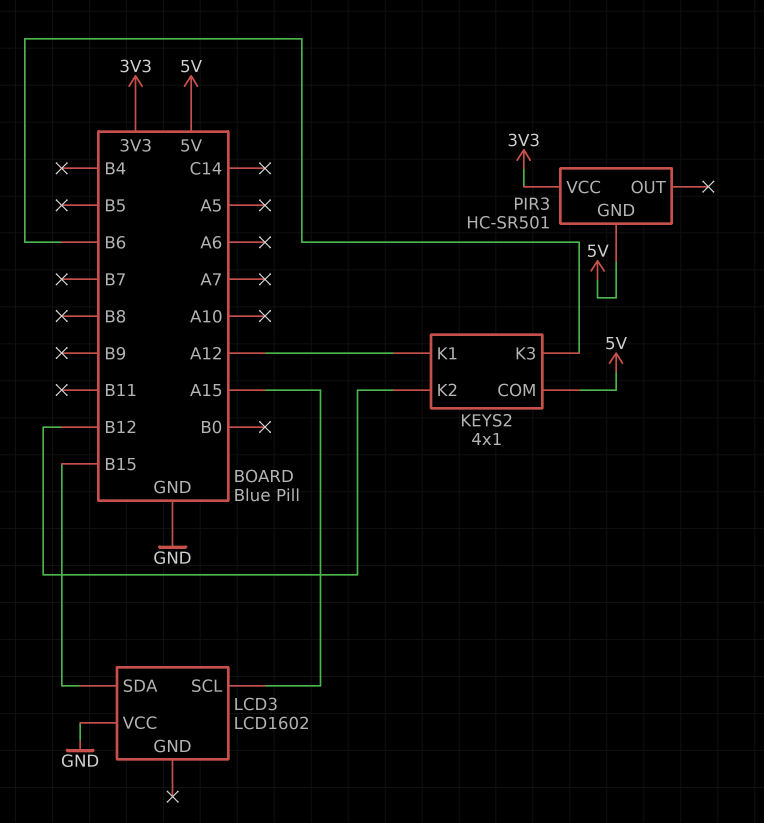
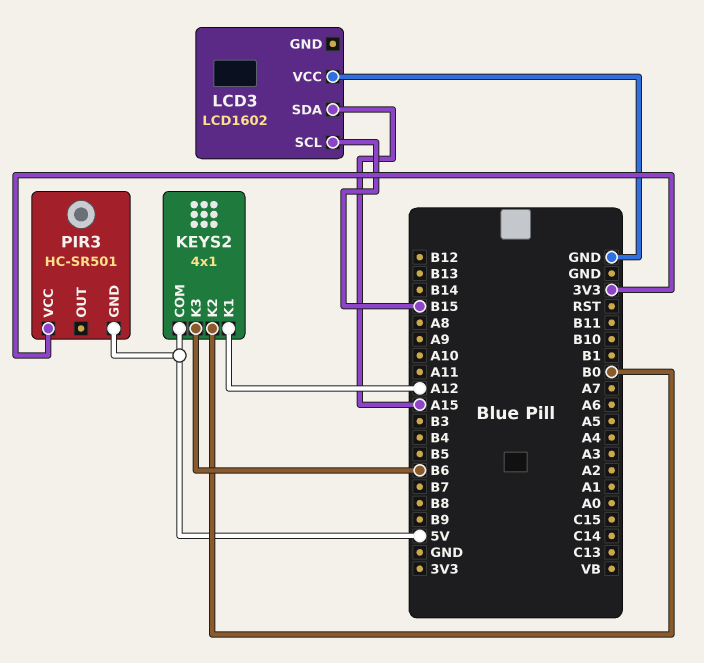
KEYS2 pin K2: B12 -> B0
LCD3 pin SCL: A15 -> B15
LCD3 pin SDA: B15 -> A15

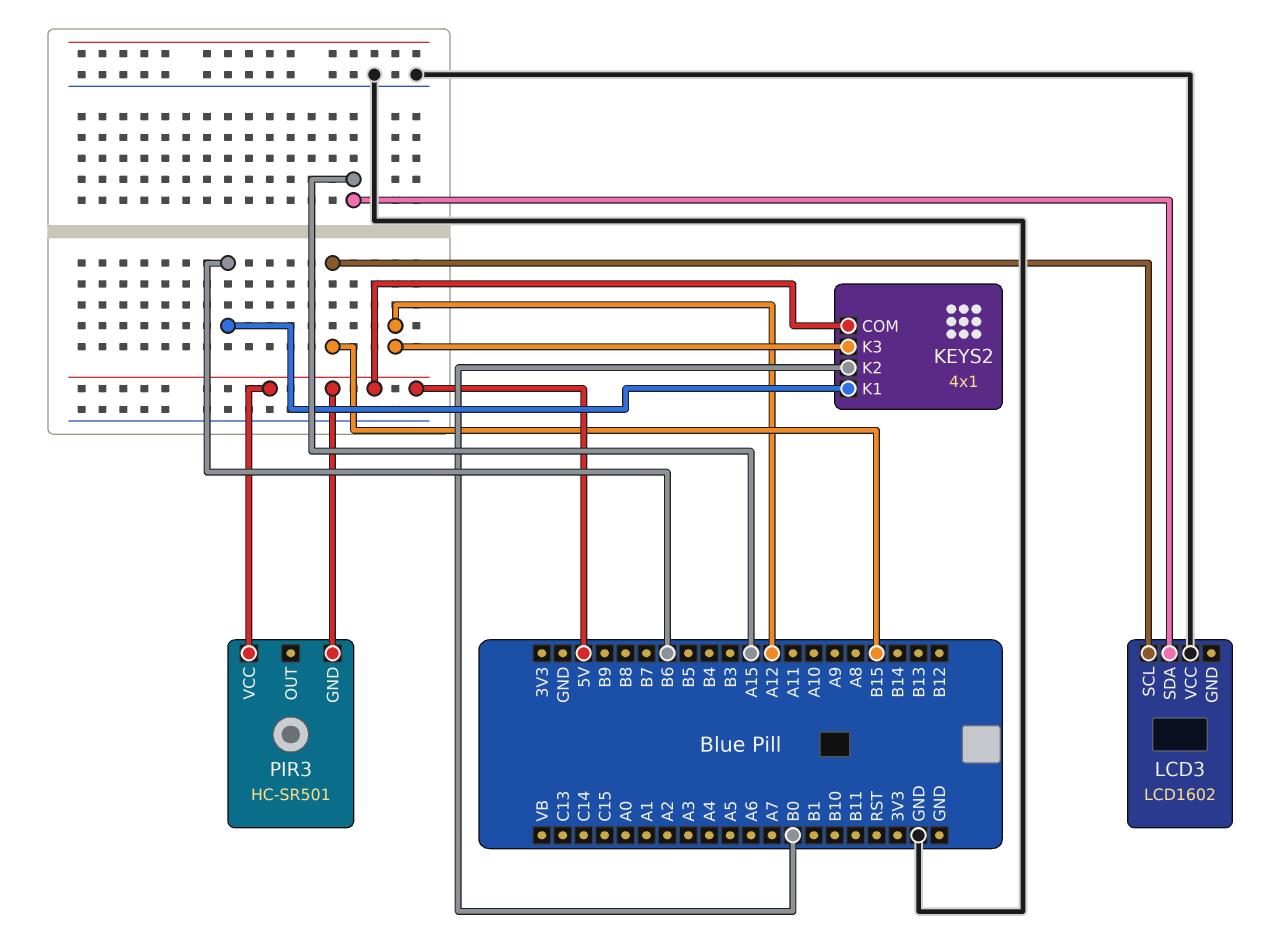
KEYS2 pin K1: A12 -> B6
KEYS2 pin K3: B6 -> A12
PIR3 pin VCC: 3V3 -> 5V

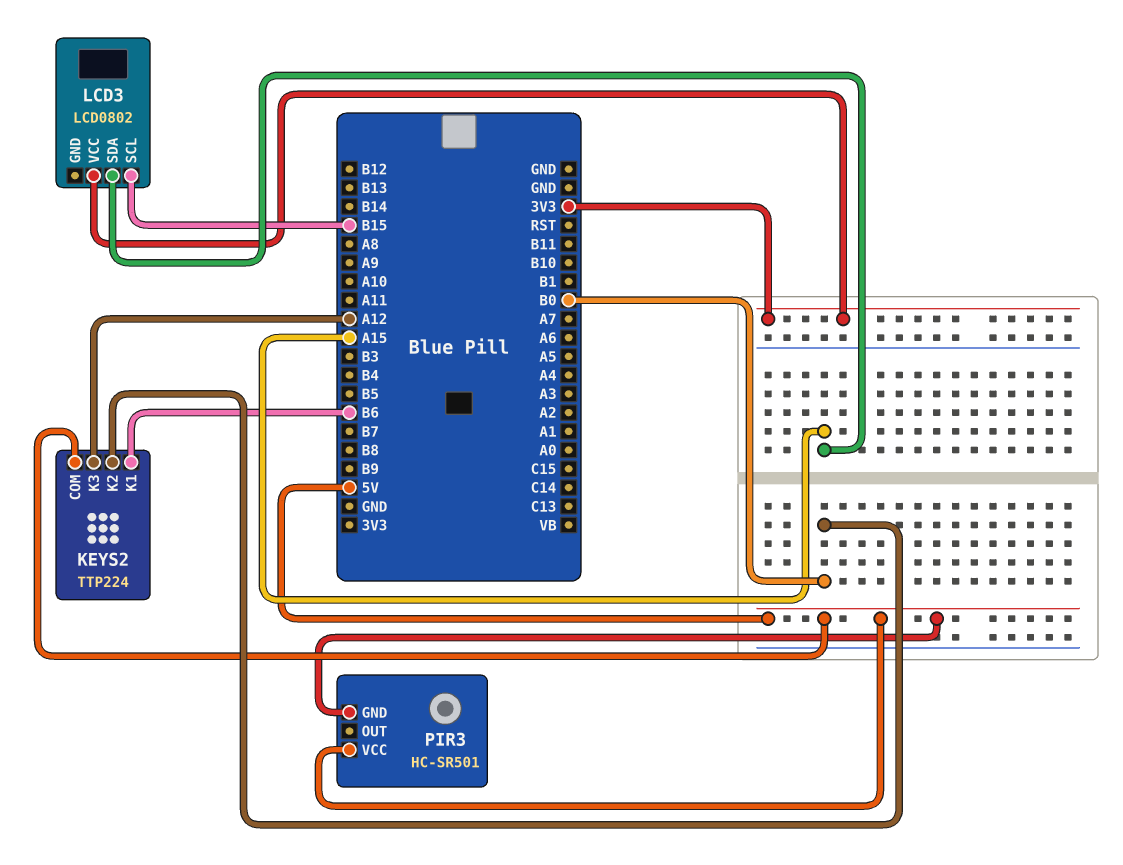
KEYS2: 4x1 -> TTP224
LCD3: LCD1602 -> LCD0802
LCD3 pin VCC: GND -> 3V3

